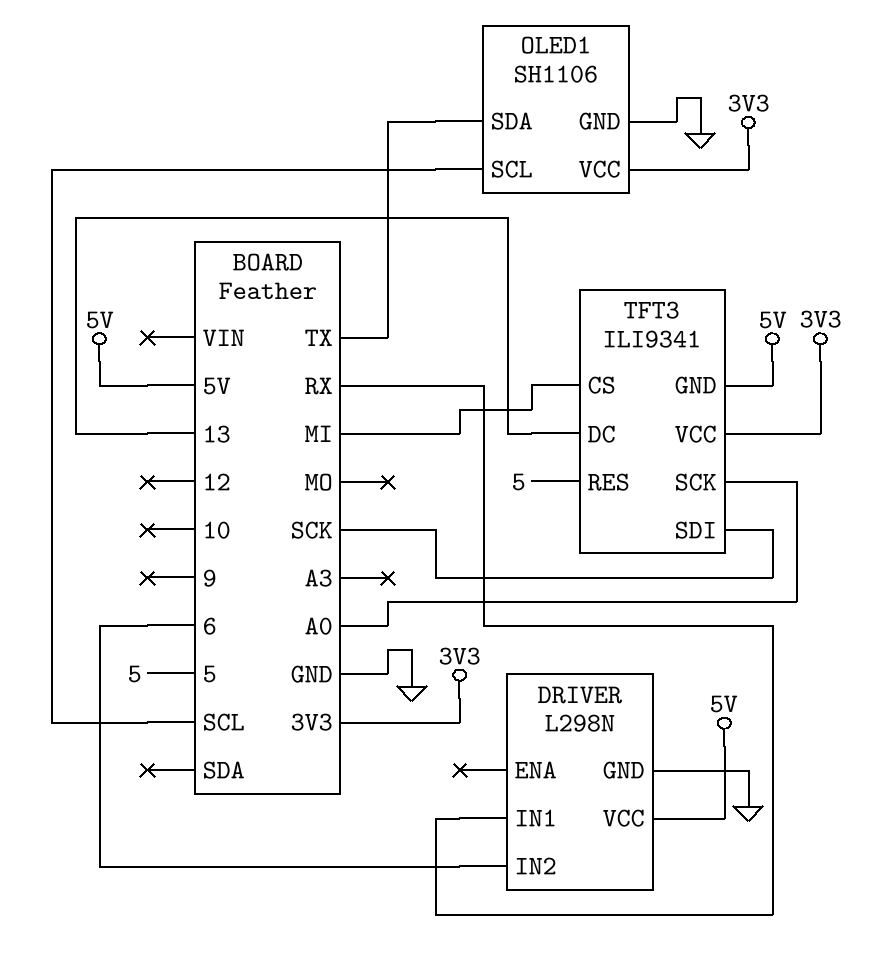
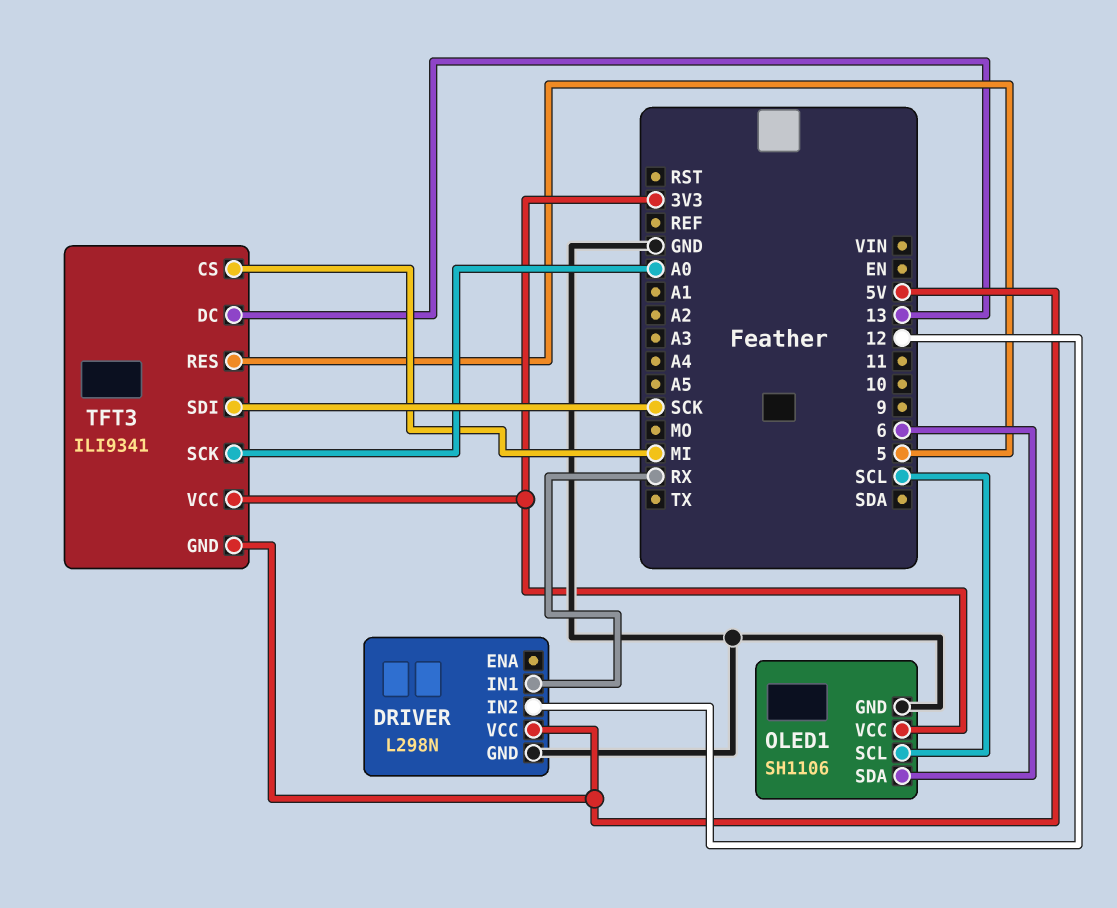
DRIVER pin IN2: 6 -> 12
OLED1 pin SDA: TX -> 6

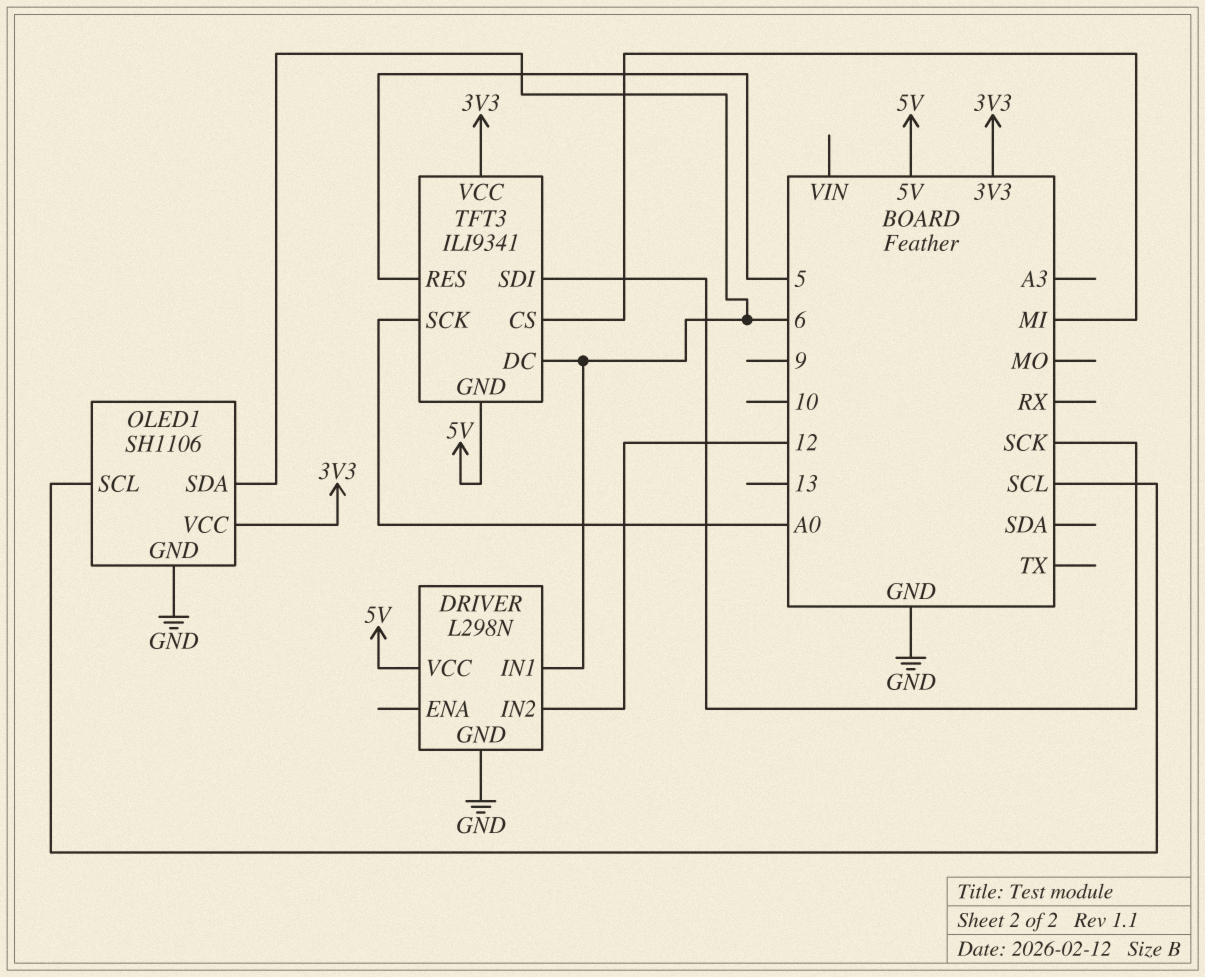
DRIVER pin IN1: RX -> 6
TFT3 pin DC: 13 -> 6

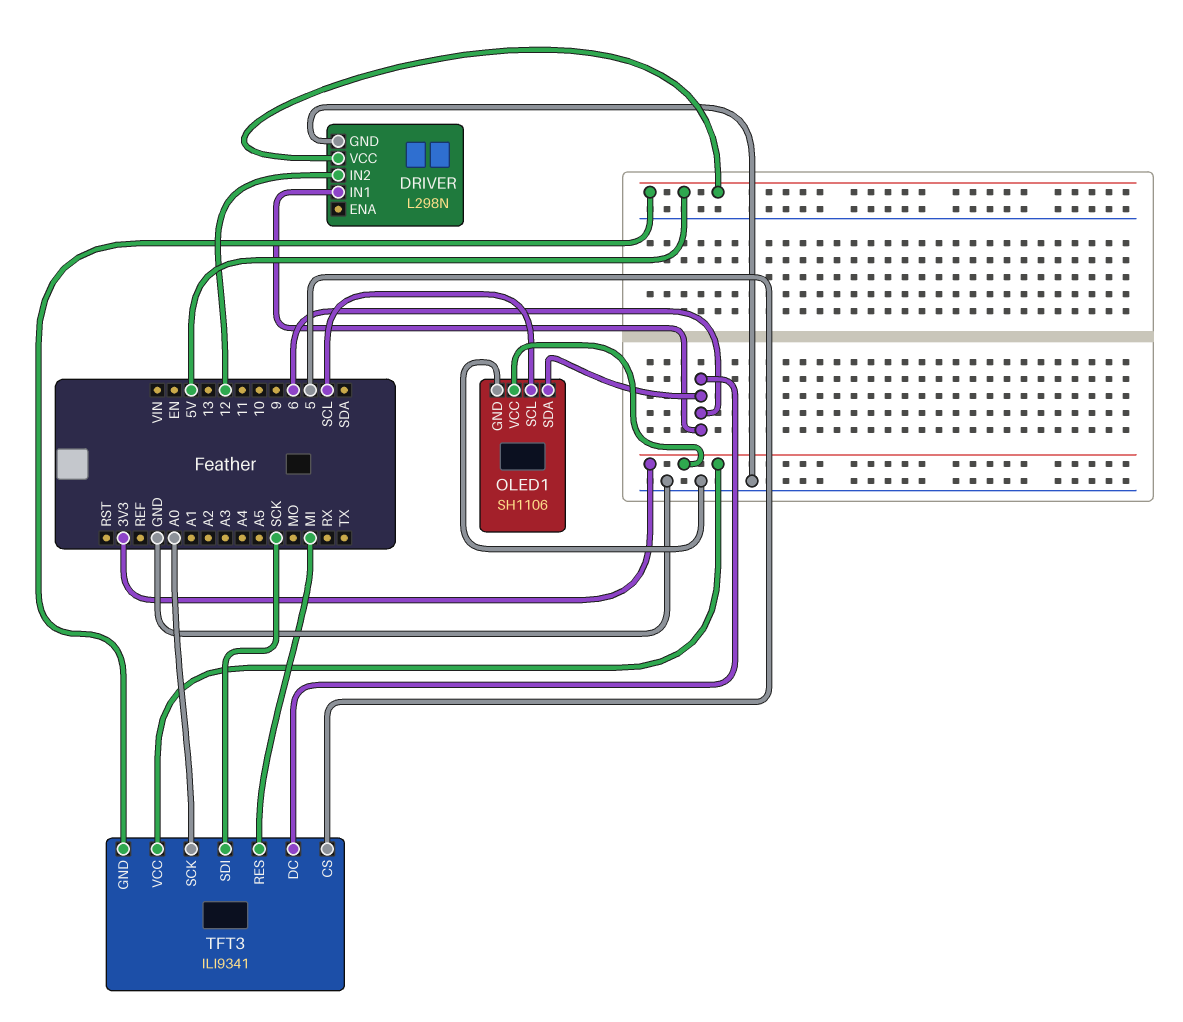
TFT3 pin CS: MI -> 5
TFT3 pin RES: 5 -> MI

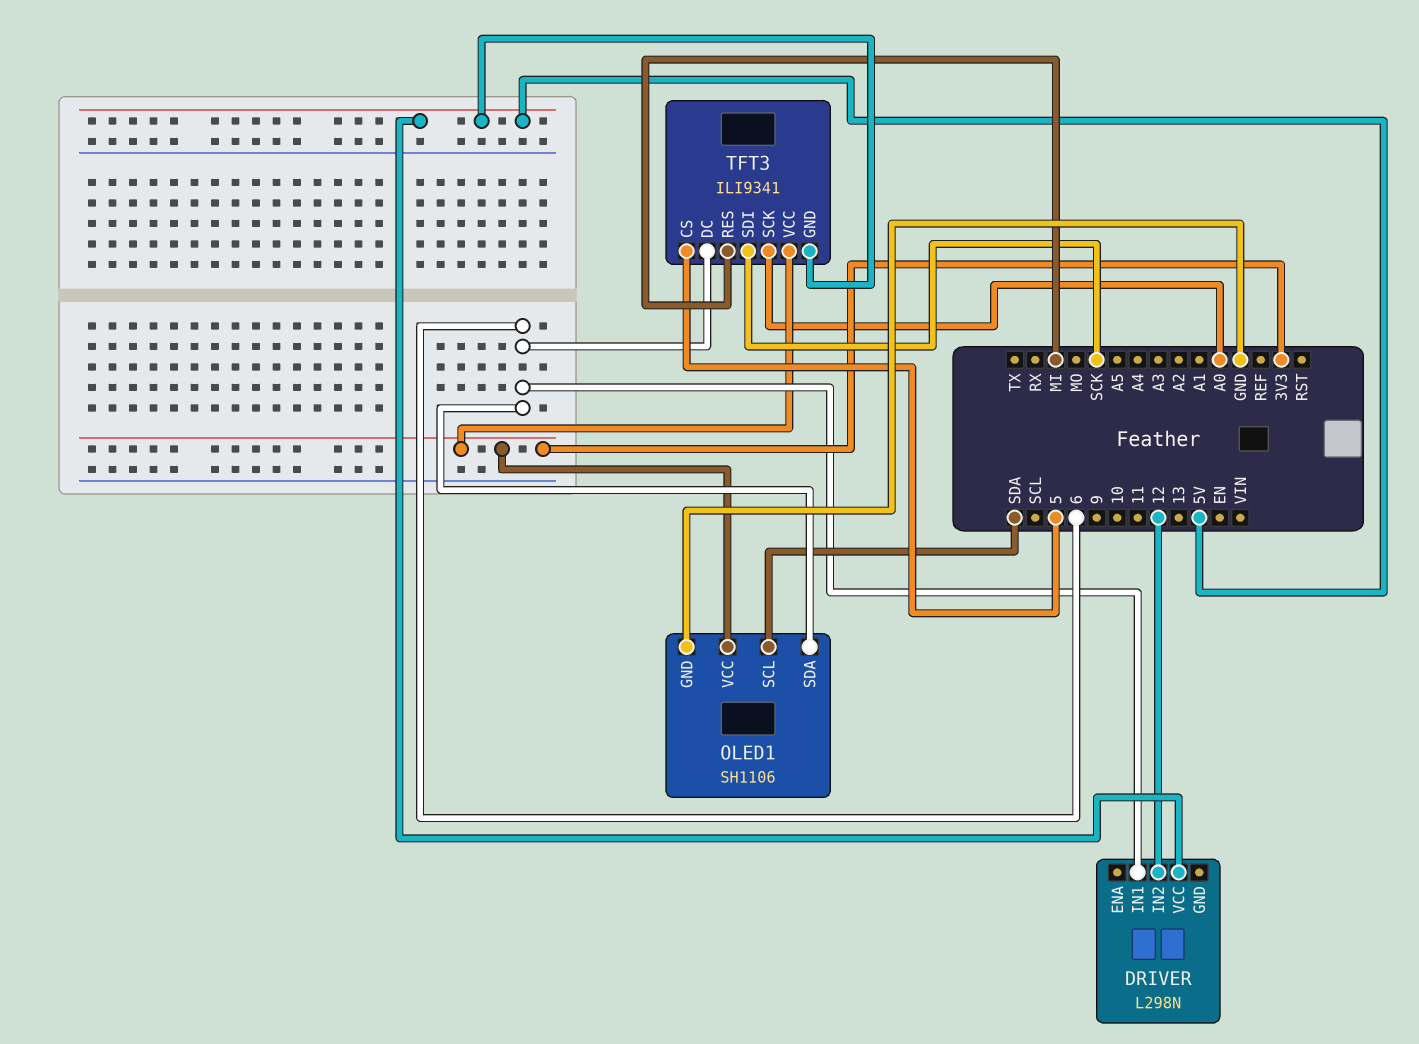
DRIVER pin GND: GND -> none
OLED1 pin SCL: SCL -> SDA

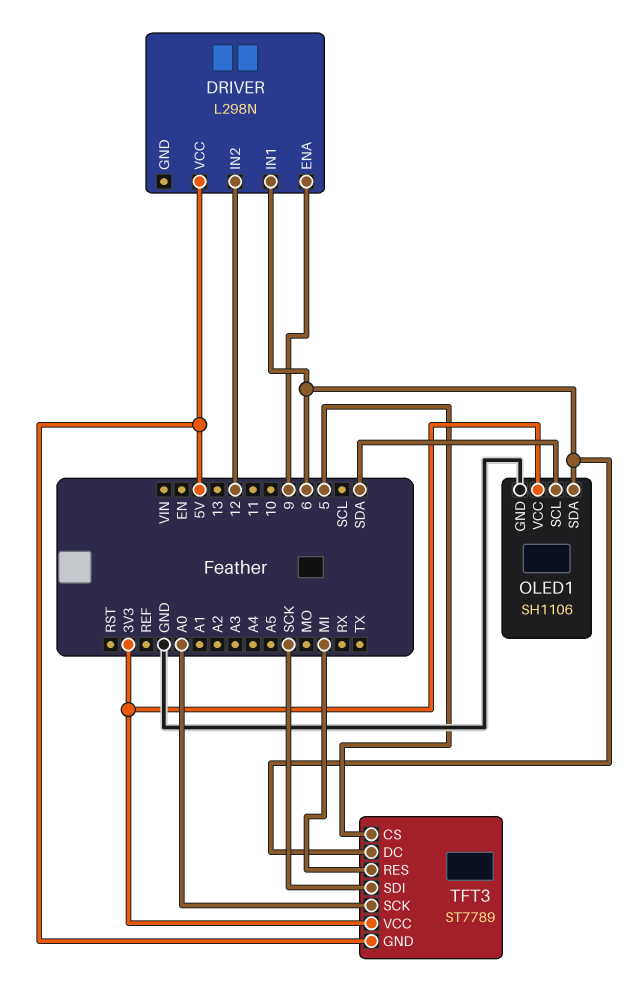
DRIVER pin ENA: none -> 9
TFT3: ILI9341 -> ST7789

